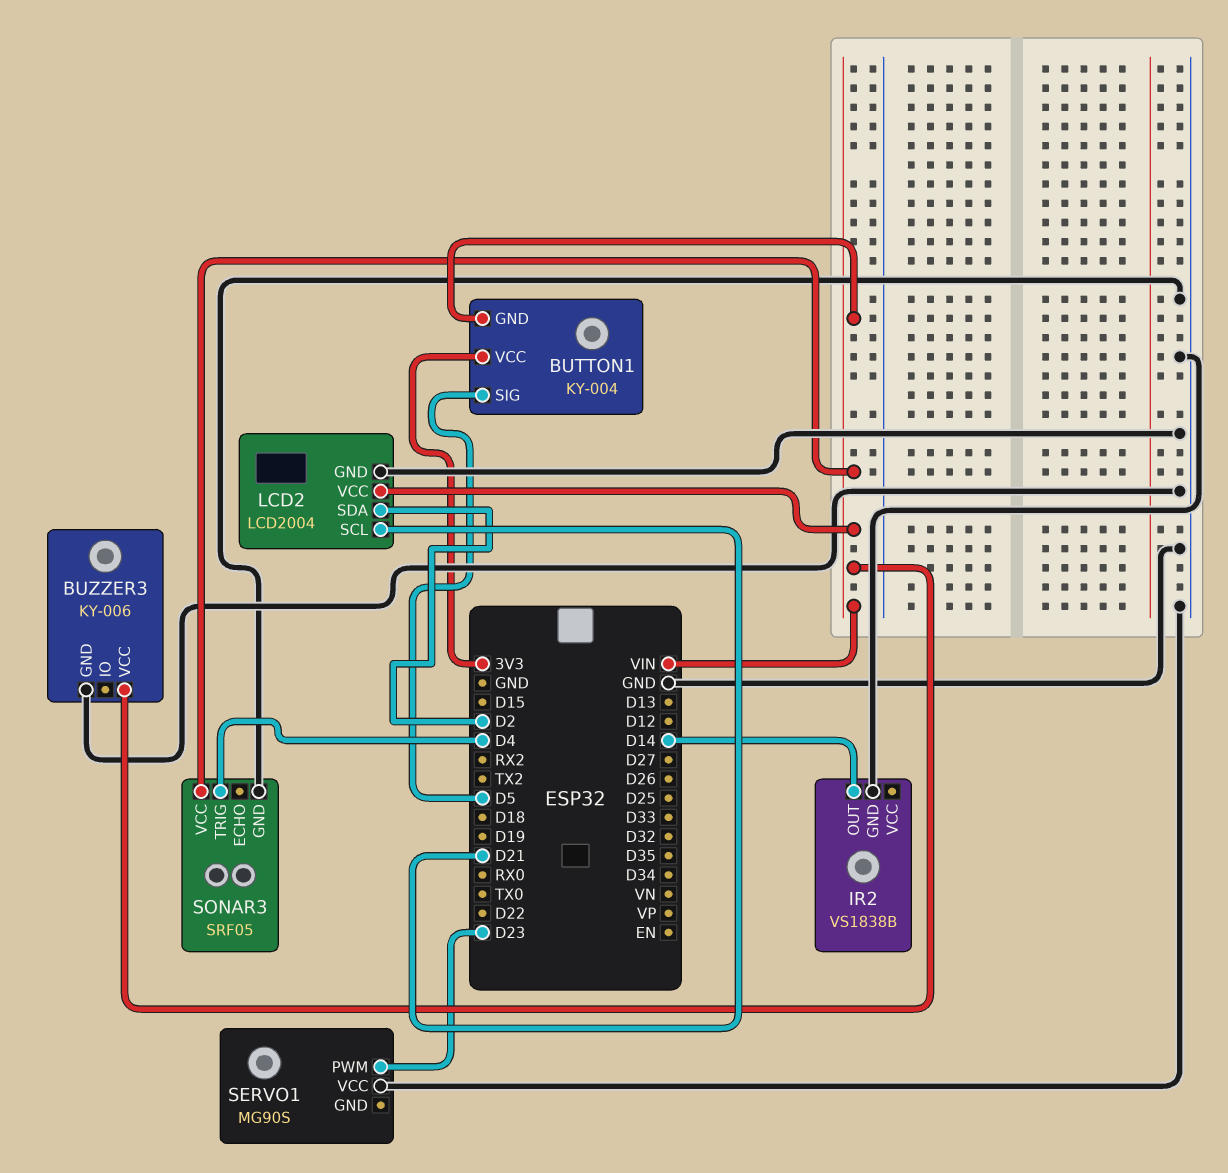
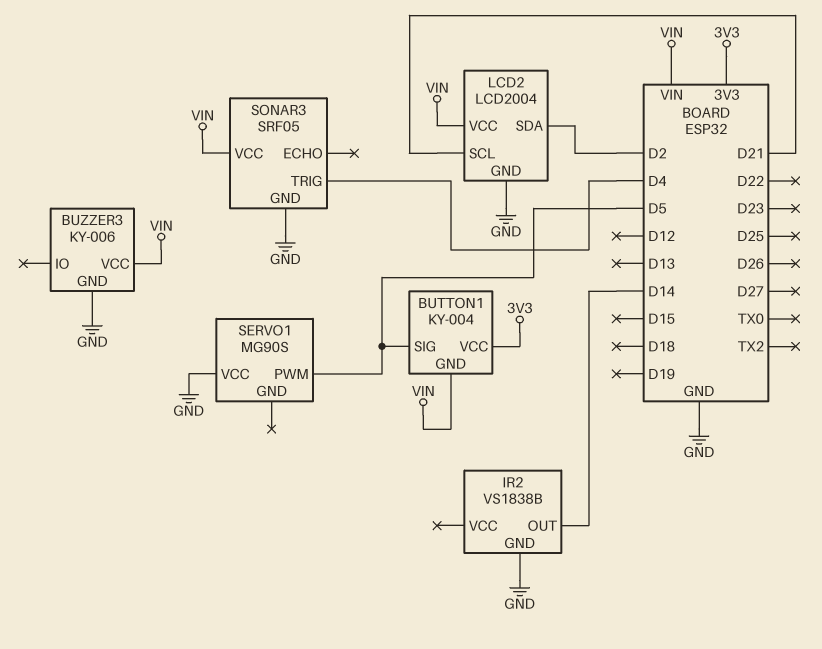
SERVO1 pin PWM: D23 -> D5

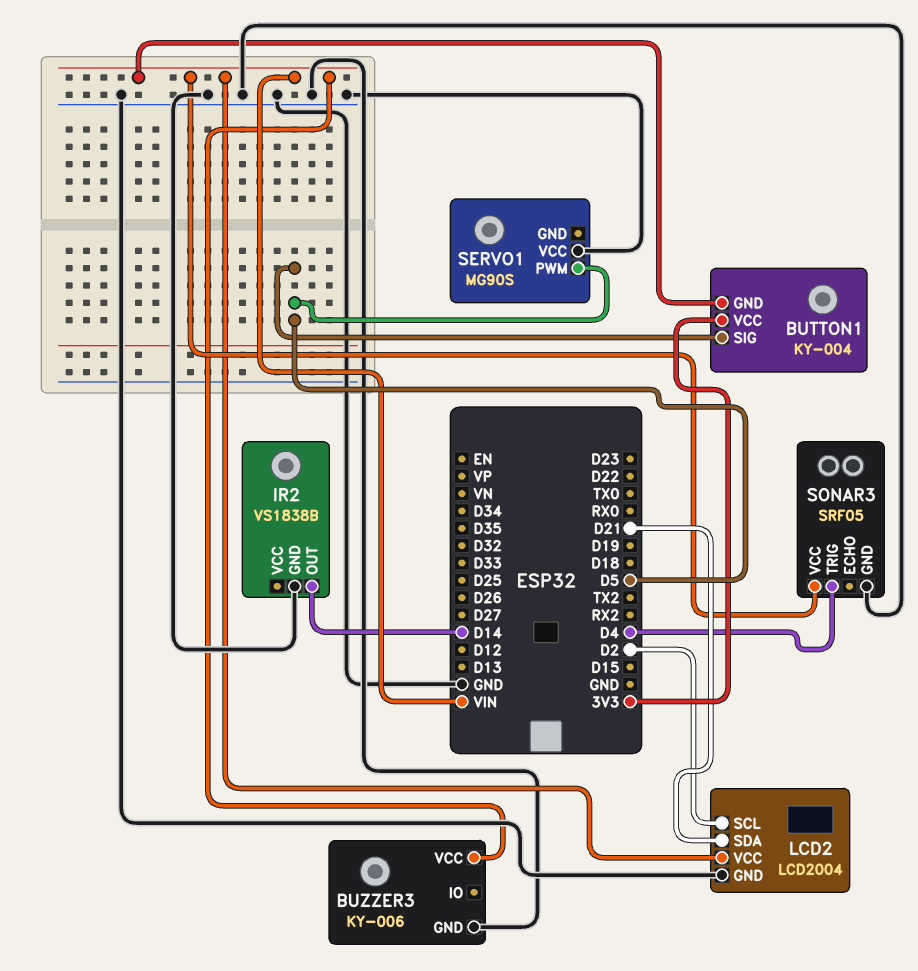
LCD2 pin SCL: D21 -> D2
LCD2 pin SDA: D2 -> D21

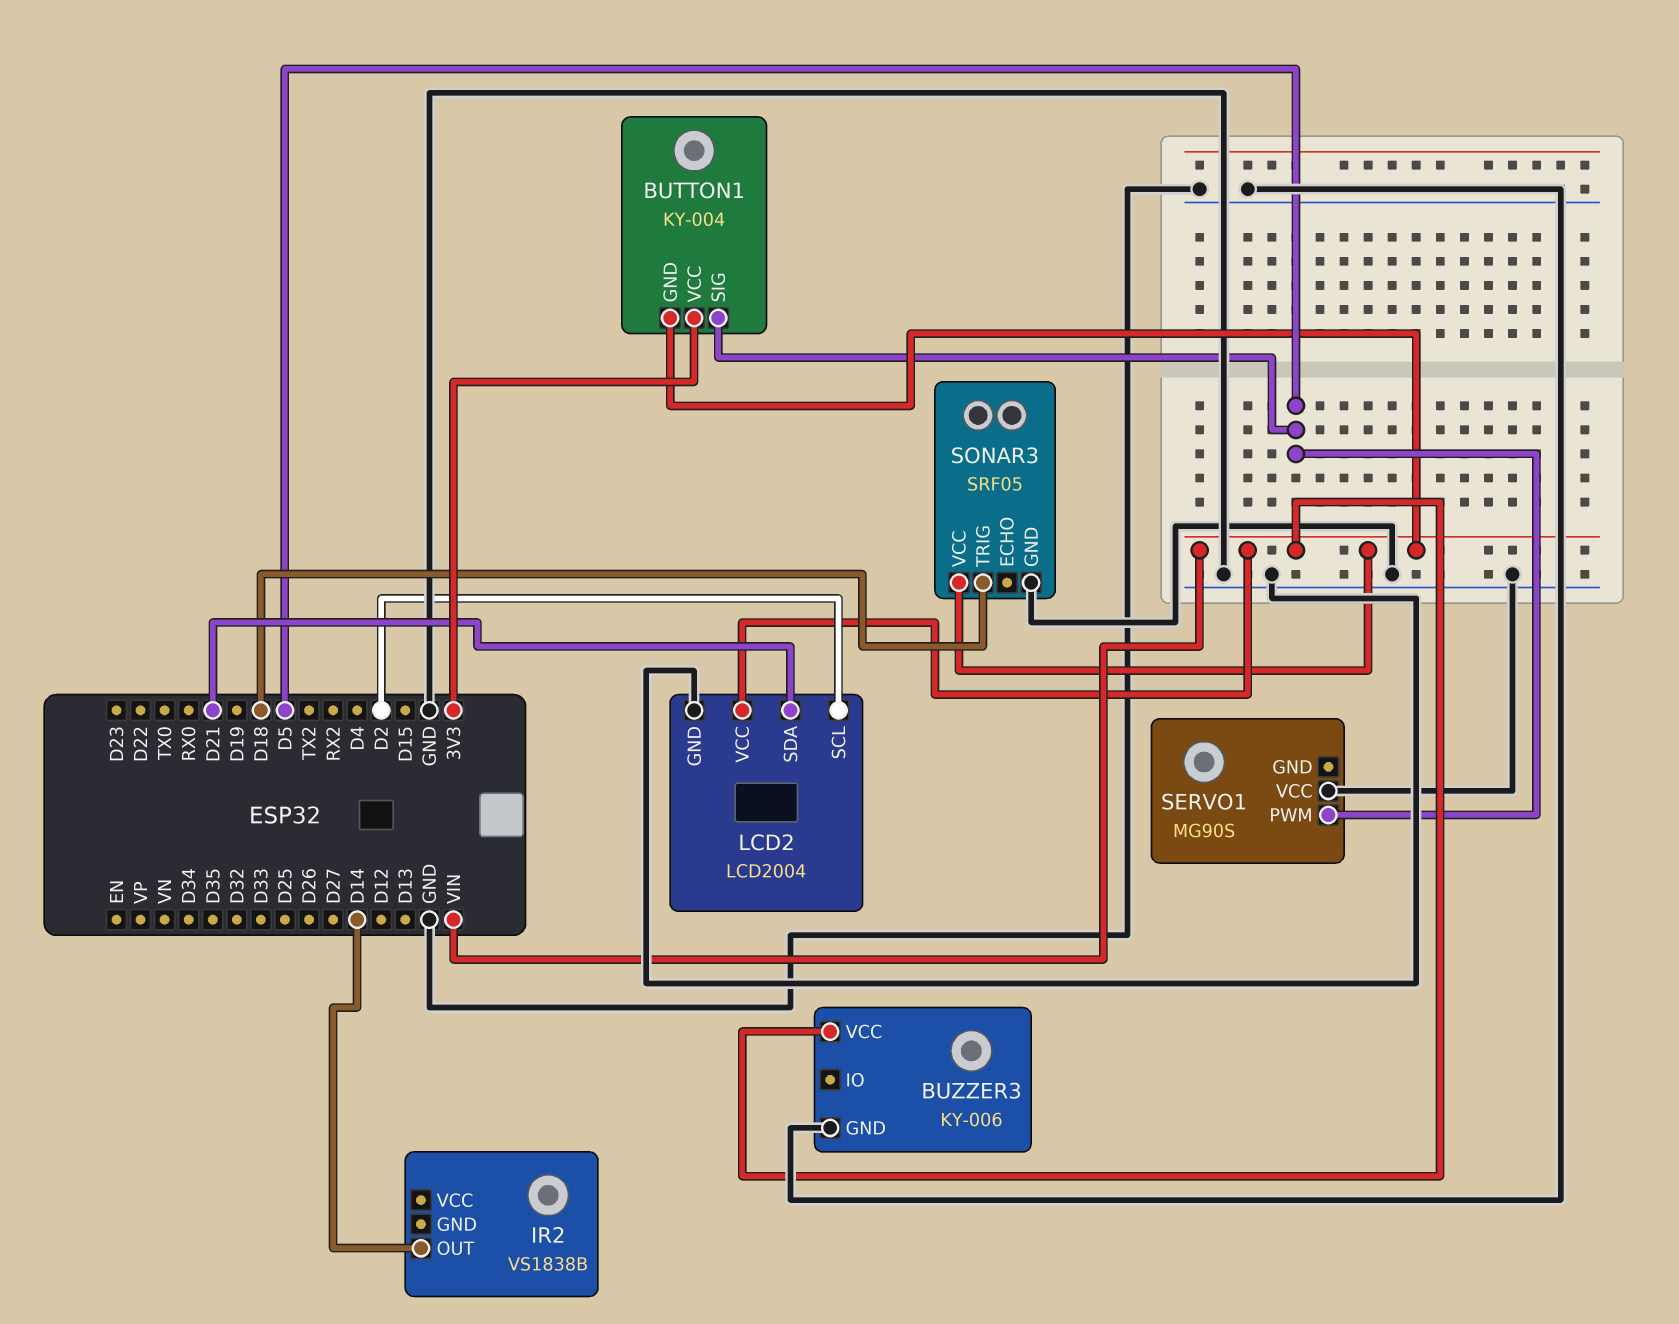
IR2 pin GND: GND -> none
SONAR3 pin TRIG: D4 -> D18

